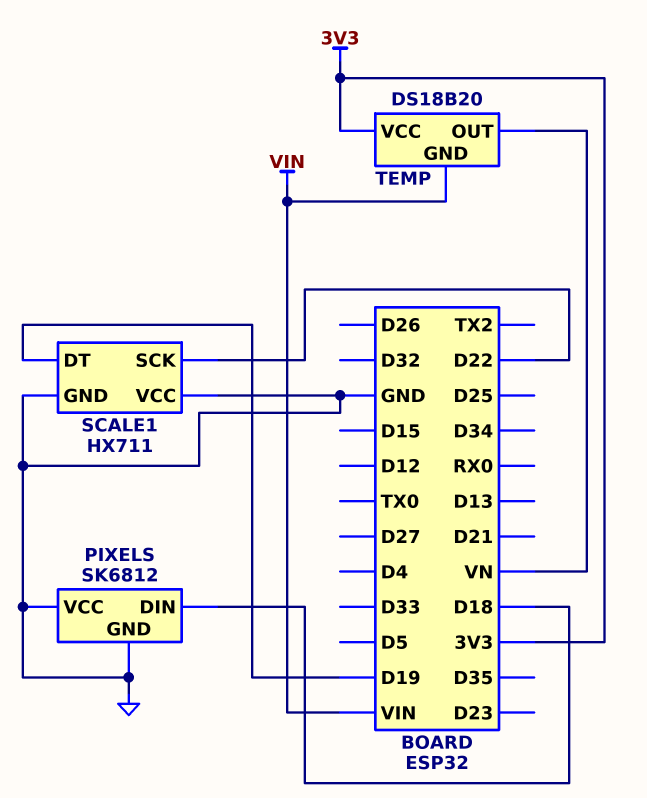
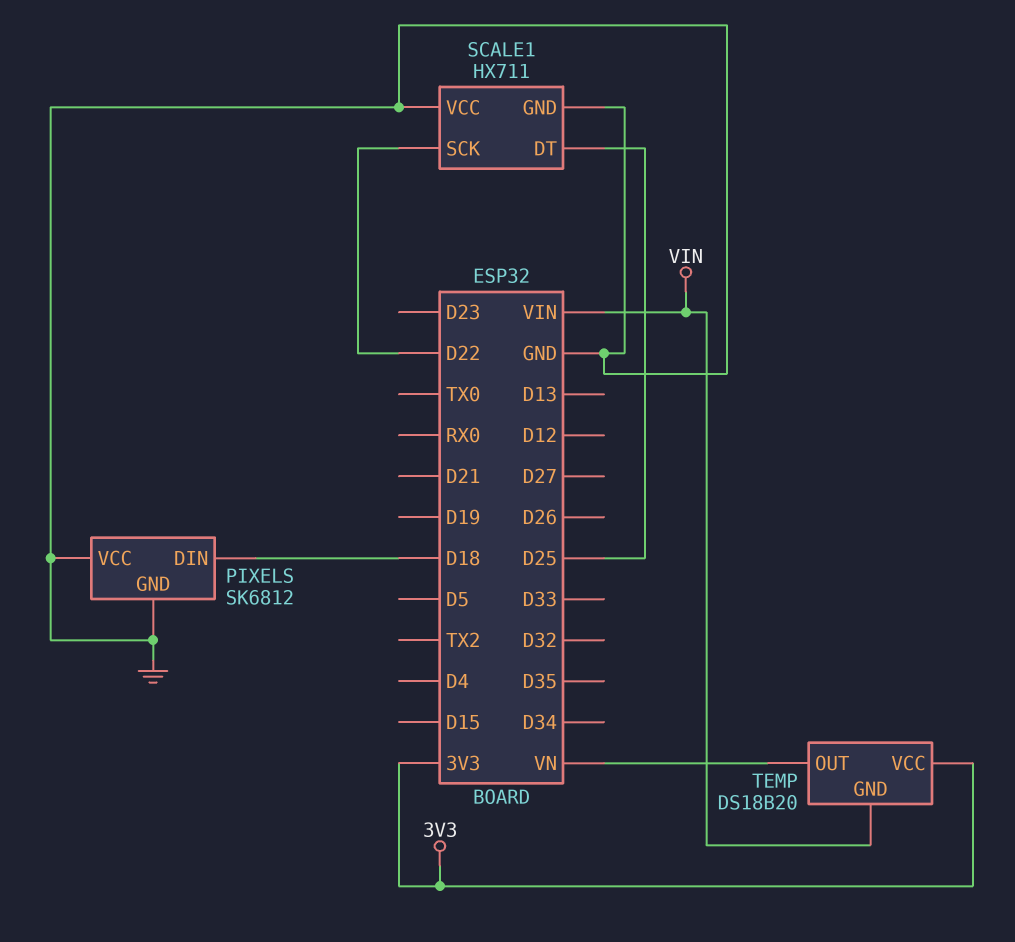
SCALE1 pin DT: D19 -> D25

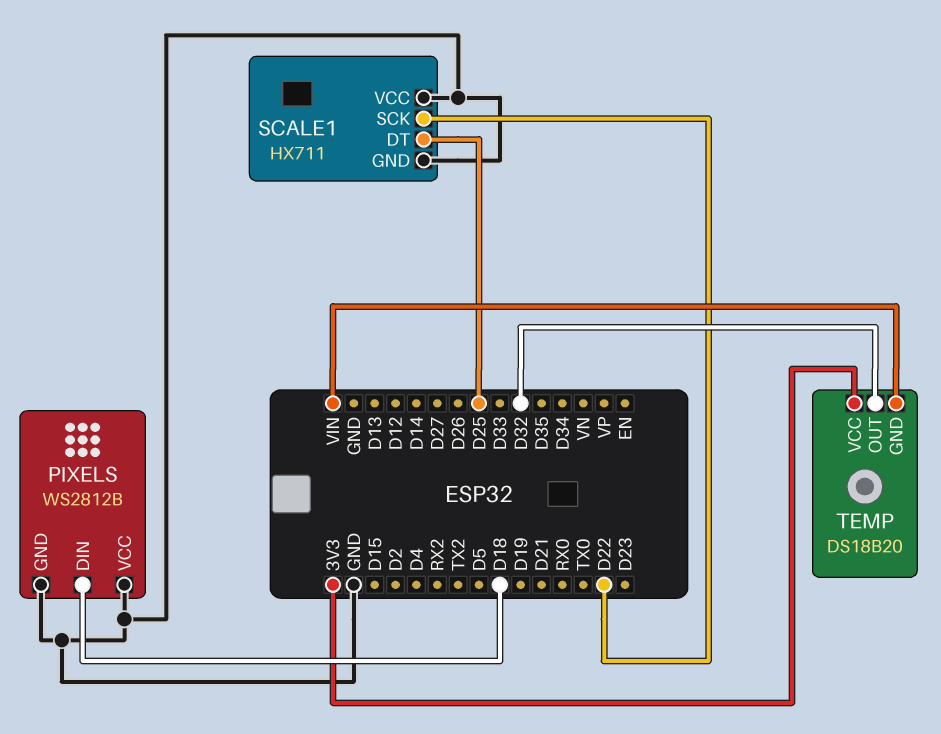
PIXELS: SK6812 -> WS2812B
TEMP pin OUT: VN -> D32

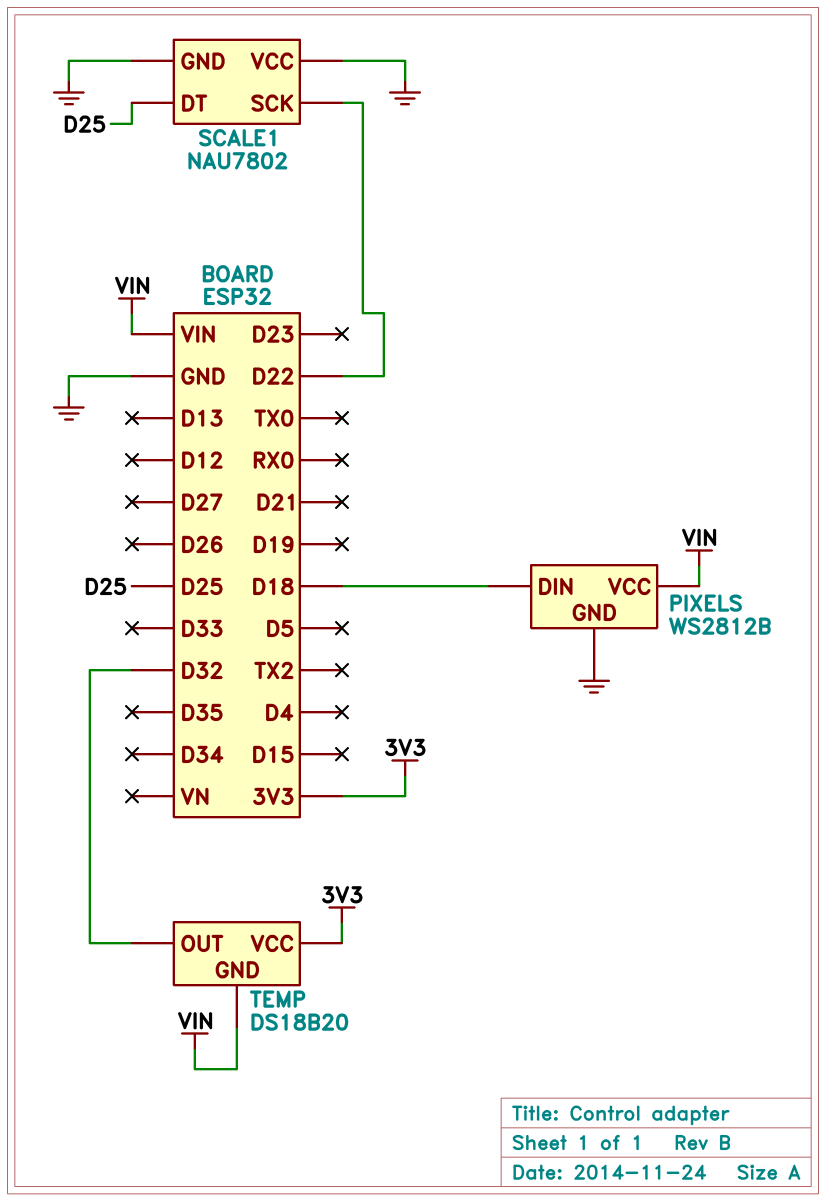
PIXELS pin VCC: GND -> VIN
SCALE1: HX711 -> NAU7802

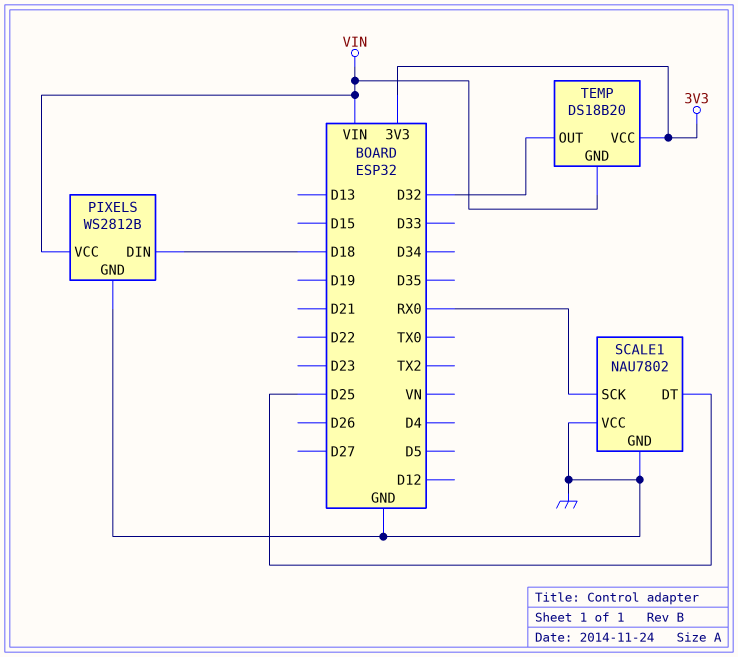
SCALE1 pin SCK: D22 -> RX0

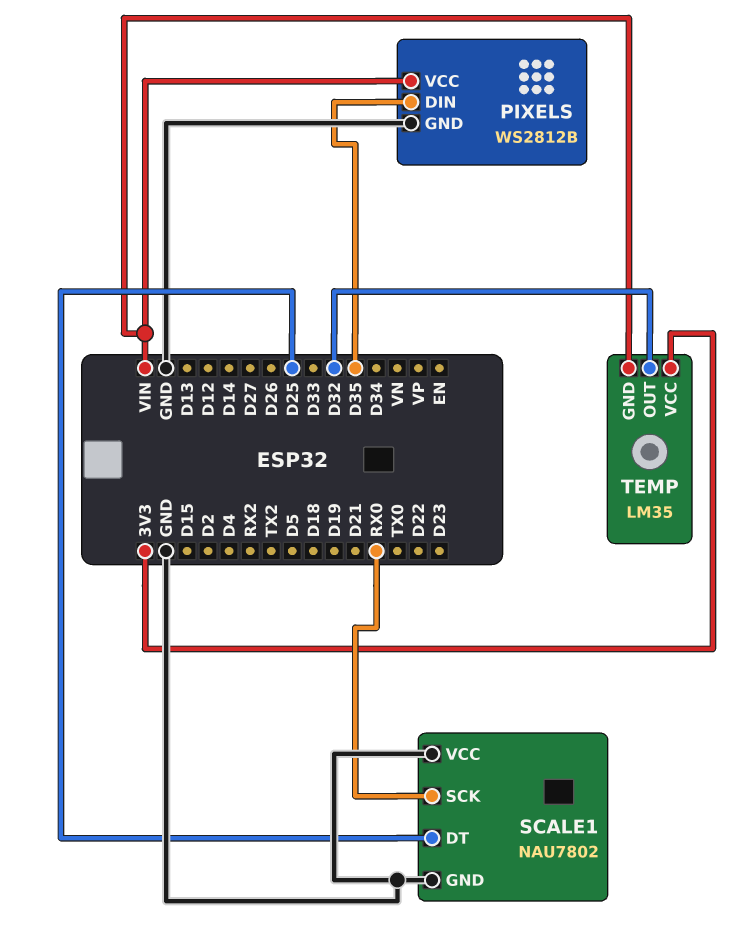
PIXELS pin DIN: D18 -> D35
TEMP: DS18B20 -> LM35

